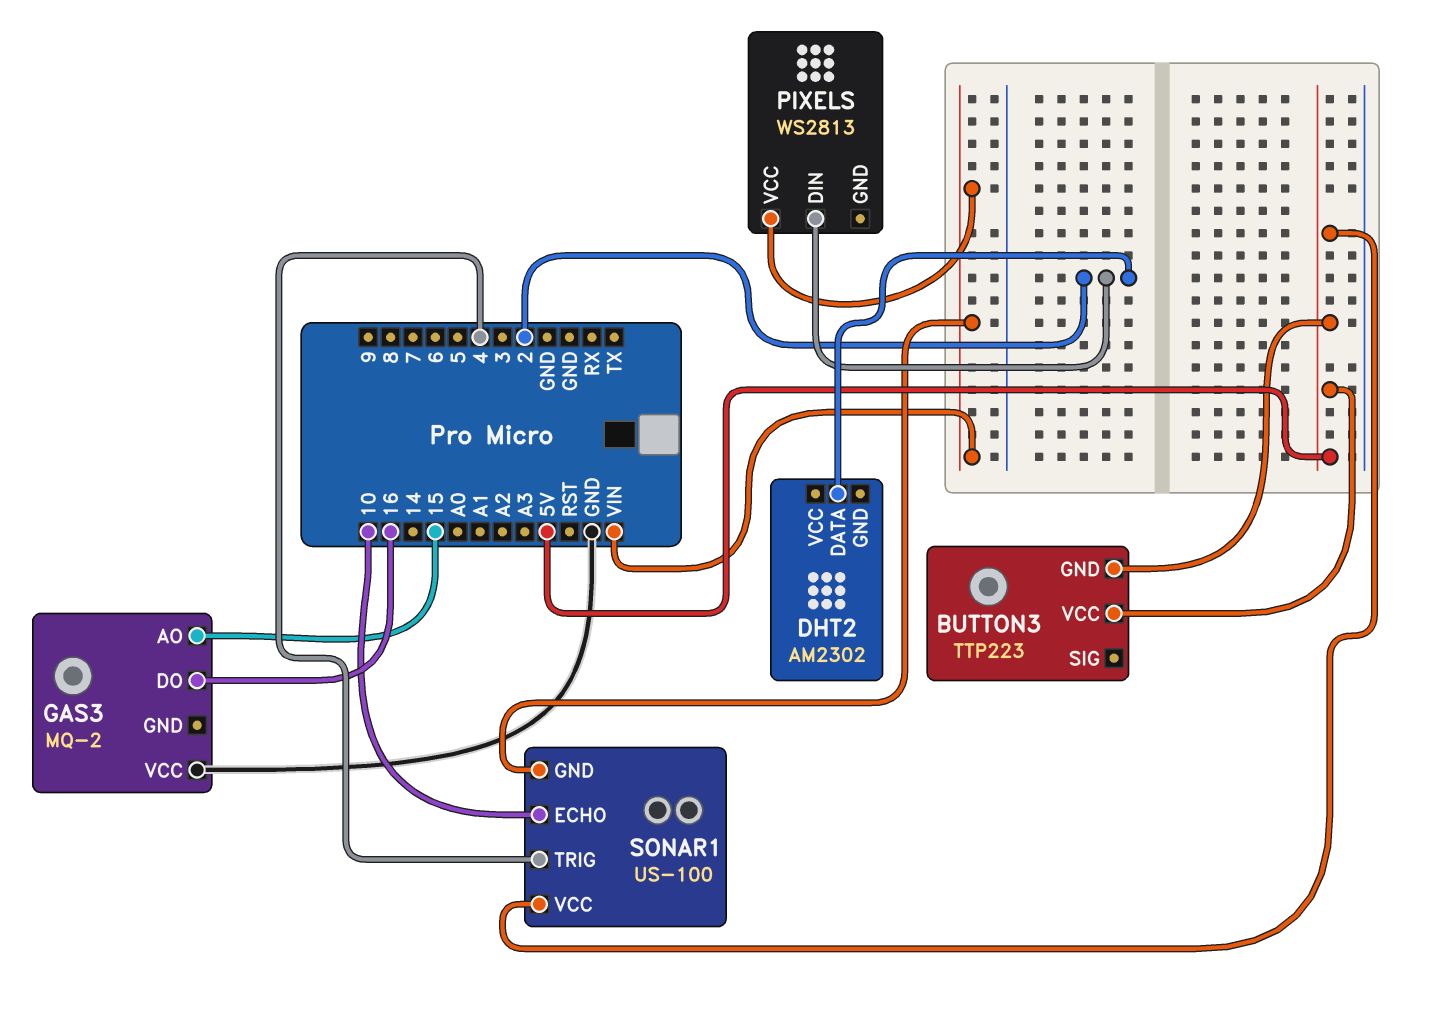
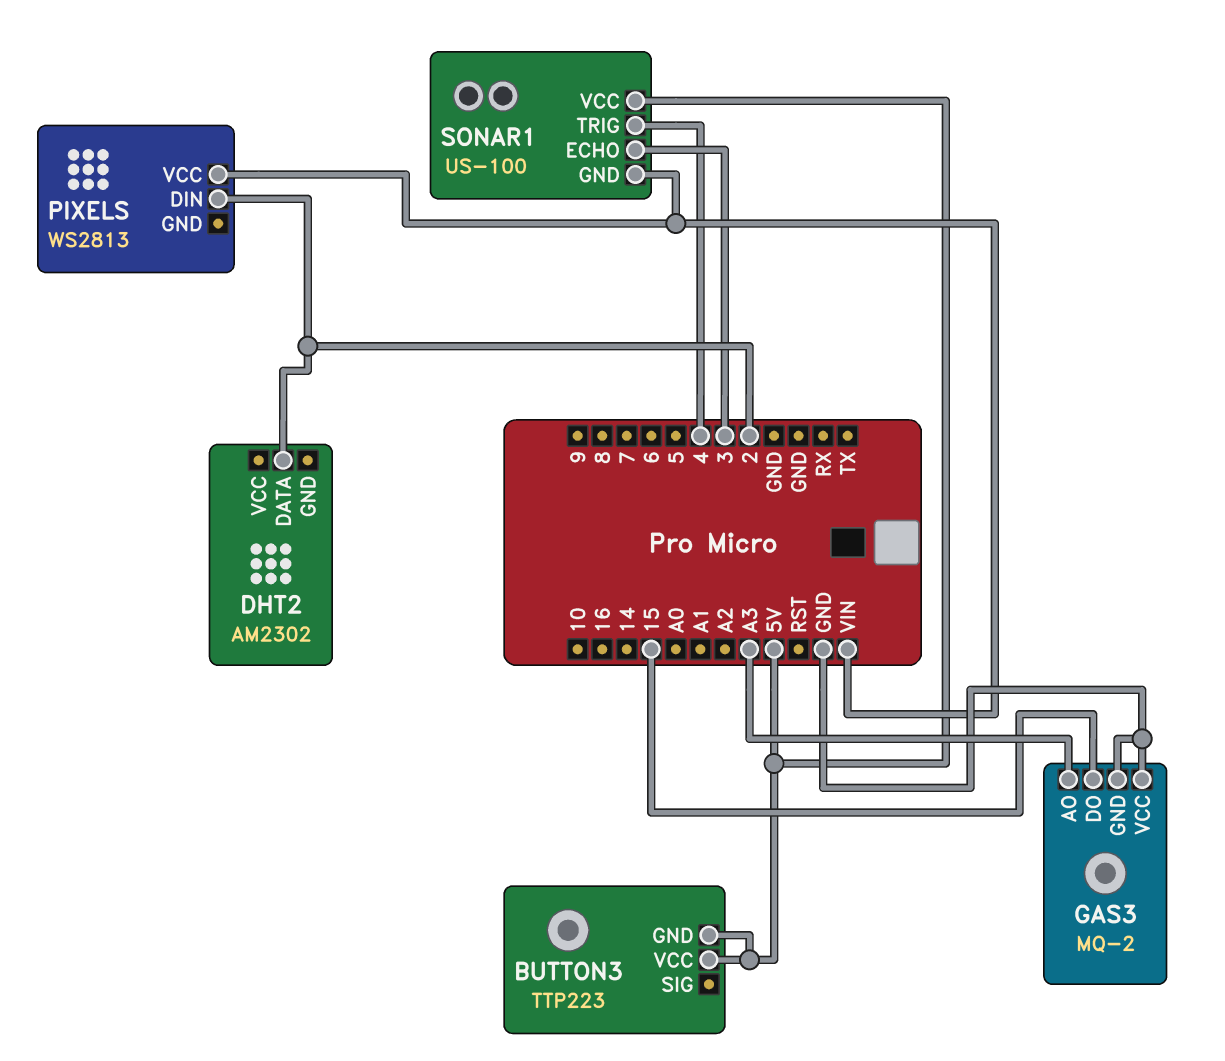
GAS3 pin AO: 15 -> A3
GAS3 pin DO: 16 -> 15
GAS3 pin GND: none -> GND
SONAR1 pin ECHO: 10 -> 3

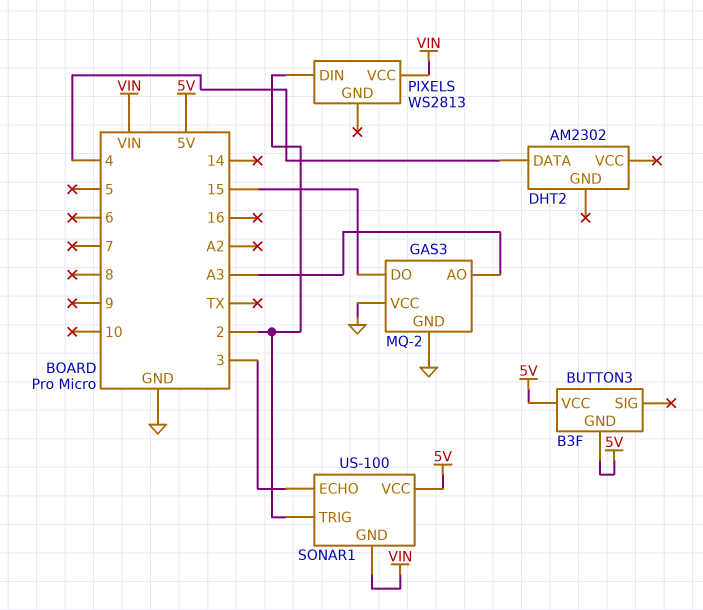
BUTTON3: TTP223 -> B3F
DHT2 pin DATA: 2 -> 4
SONAR1 pin TRIG: 4 -> 2

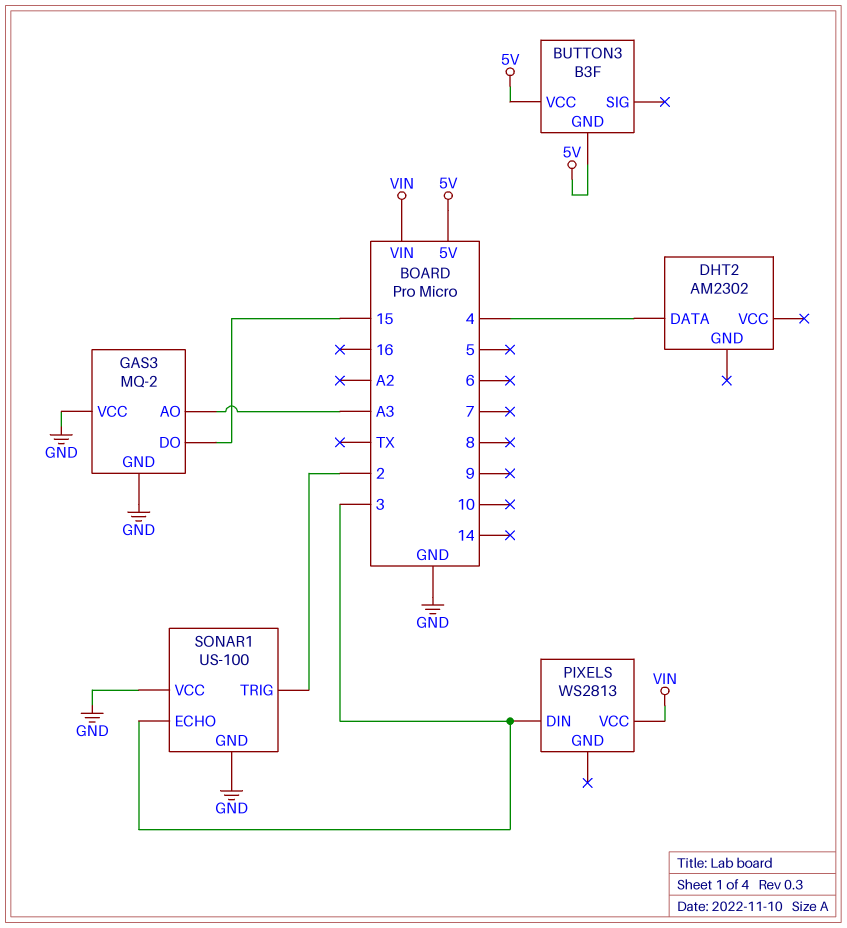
PIXELS pin DIN: 2 -> 3
SONAR1 pin GND: VIN -> GND
SONAR1 pin VCC: 5V -> GND

